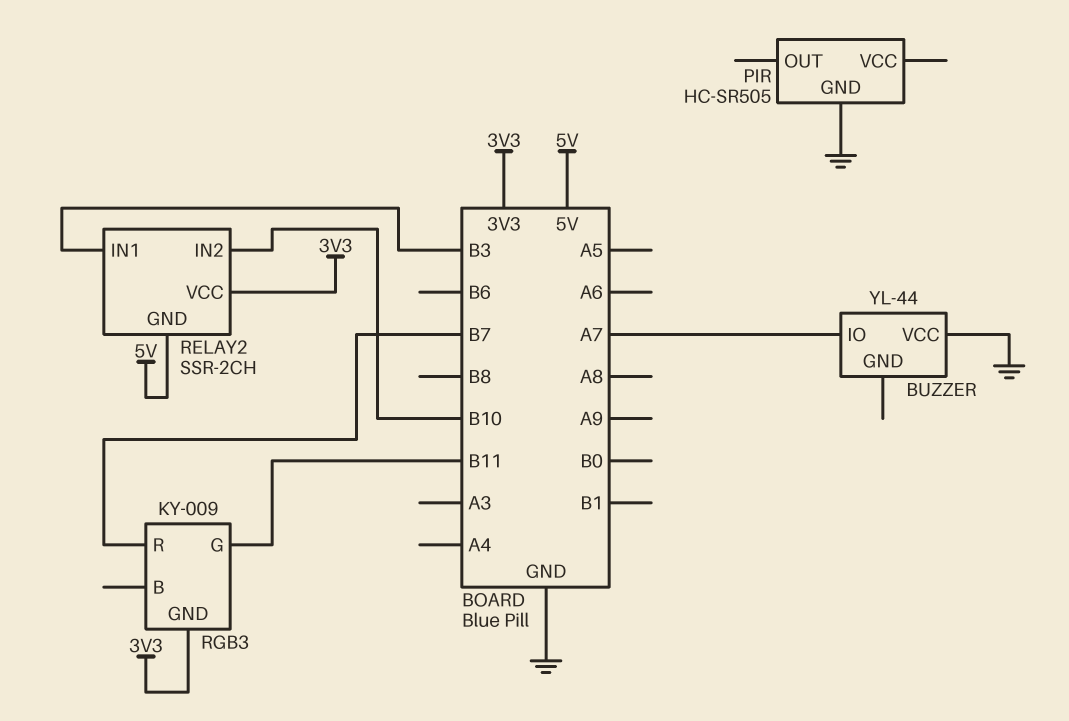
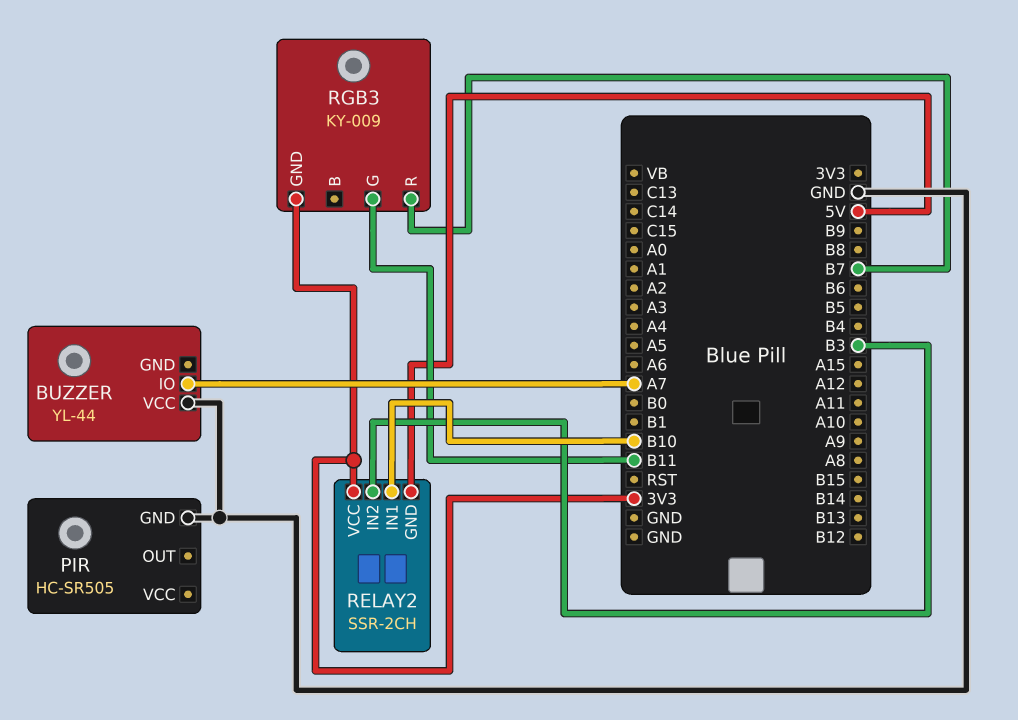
RELAY2 pin IN1: B3 -> B10
RELAY2 pin IN2: B10 -> B3

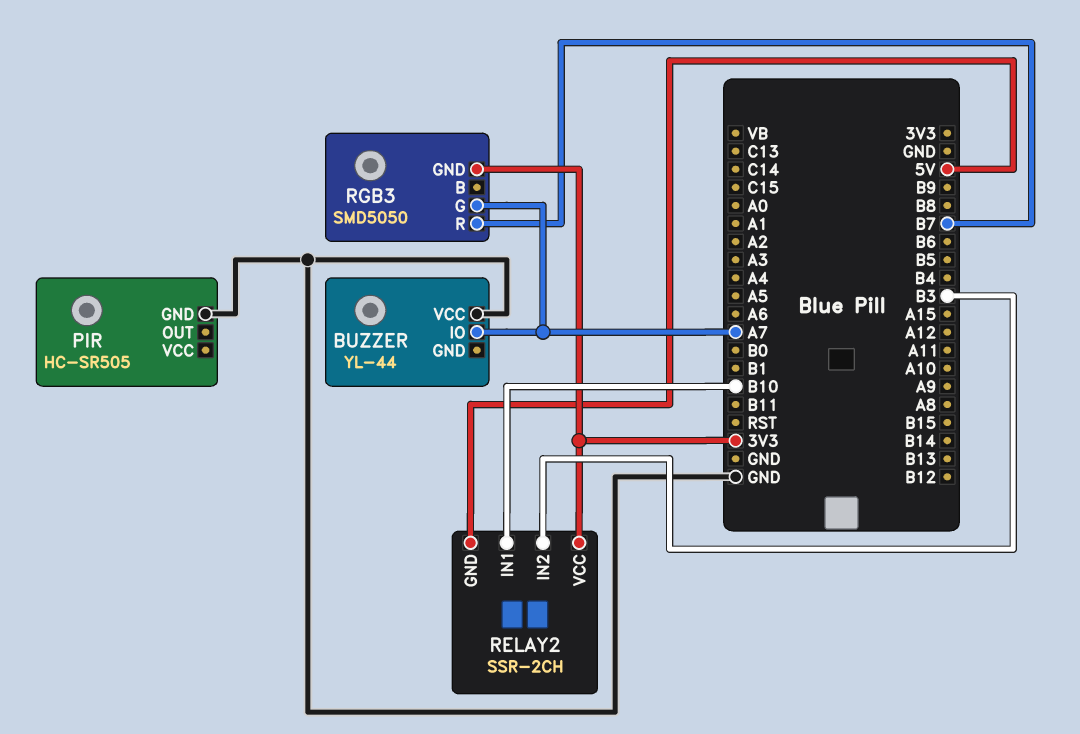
RGB3: KY-009 -> SMD5050
RGB3 pin G: B11 -> A7

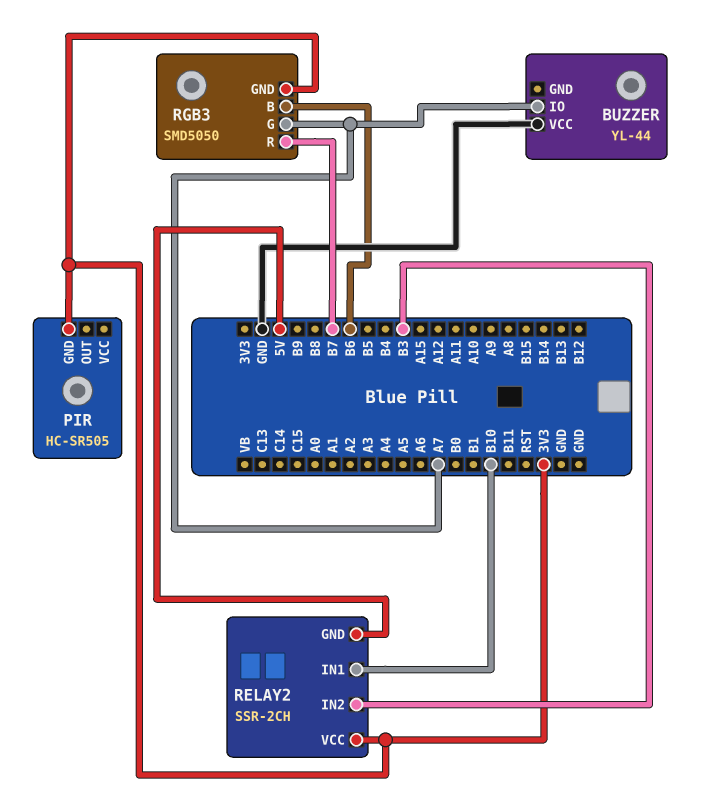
PIR pin GND: GND -> 3V3
RGB3 pin B: none -> B6

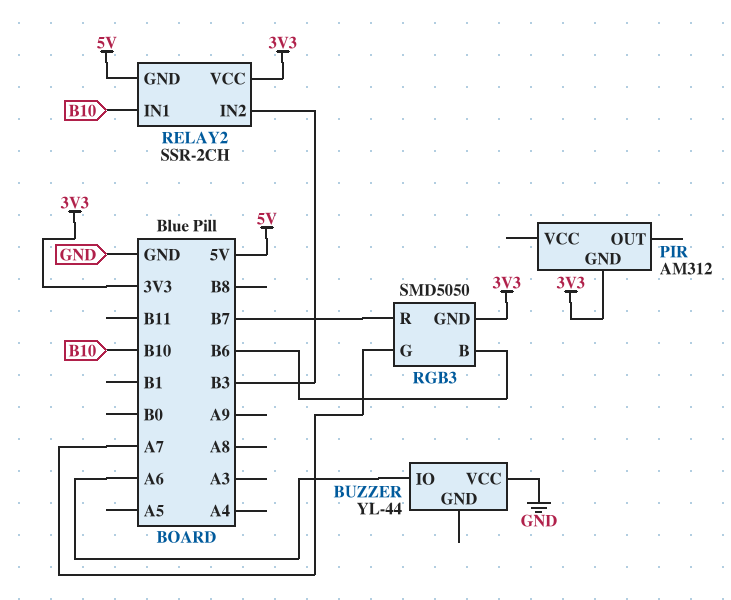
BUZZER pin IO: A7 -> A6
PIR: HC-SR505 -> AM312

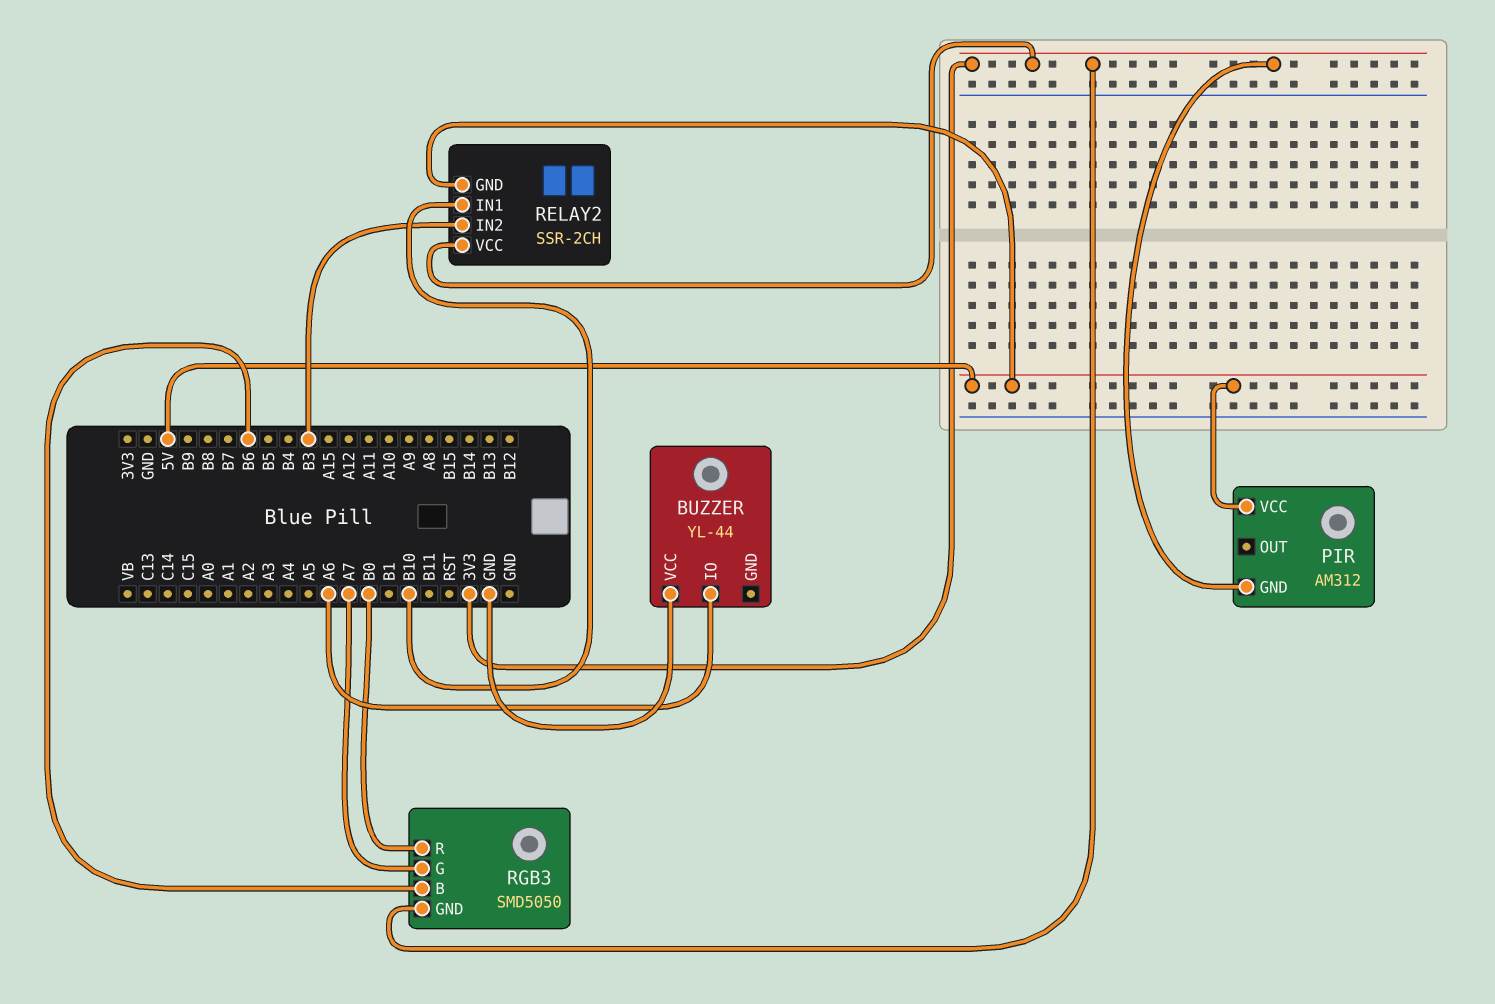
PIR pin VCC: none -> 5V
RGB3 pin R: B7 -> B0

